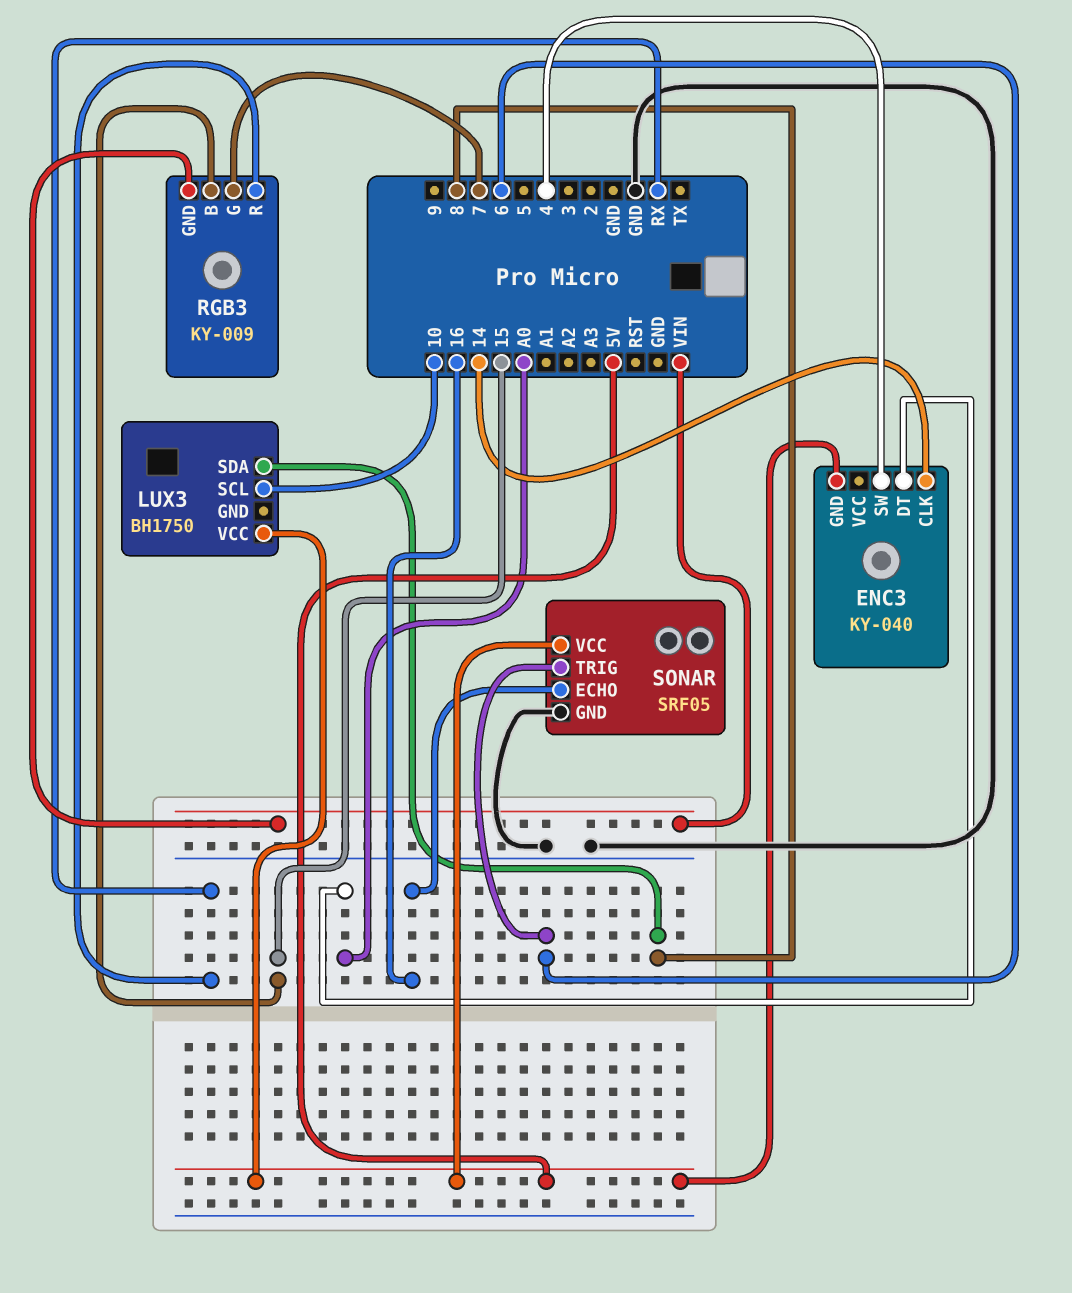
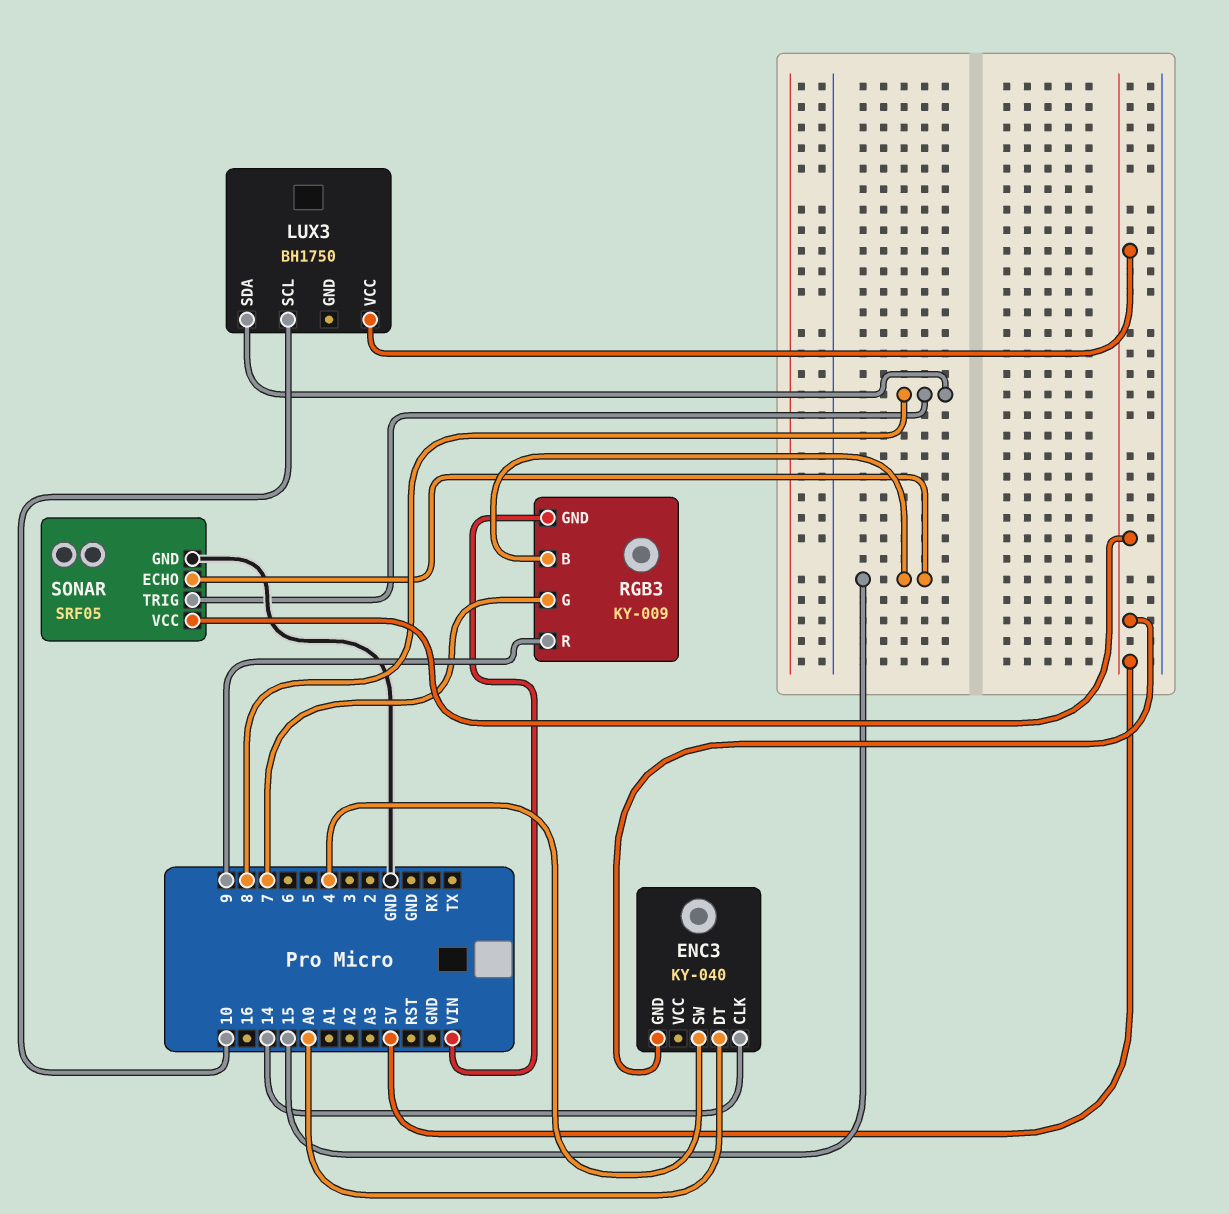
RGB3 pin R: RX -> 9
SONAR pin ECHO: 16 -> 15
SONAR pin TRIG: 6 -> 8

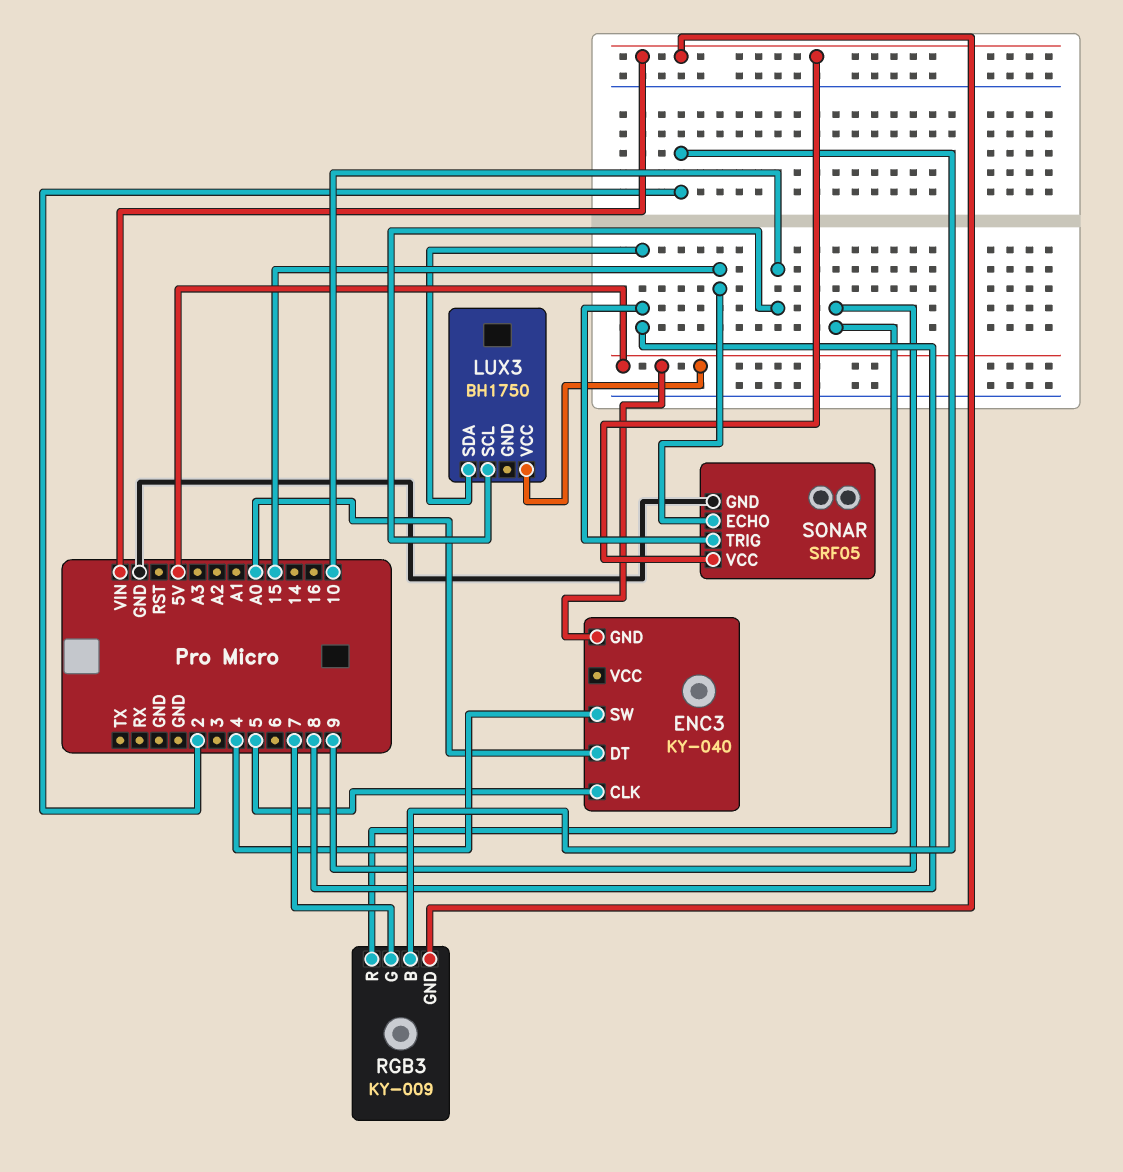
ENC3 pin CLK: 14 -> 5
RGB3 pin B: 15 -> 2
SONAR pin VCC: 5V -> VIN

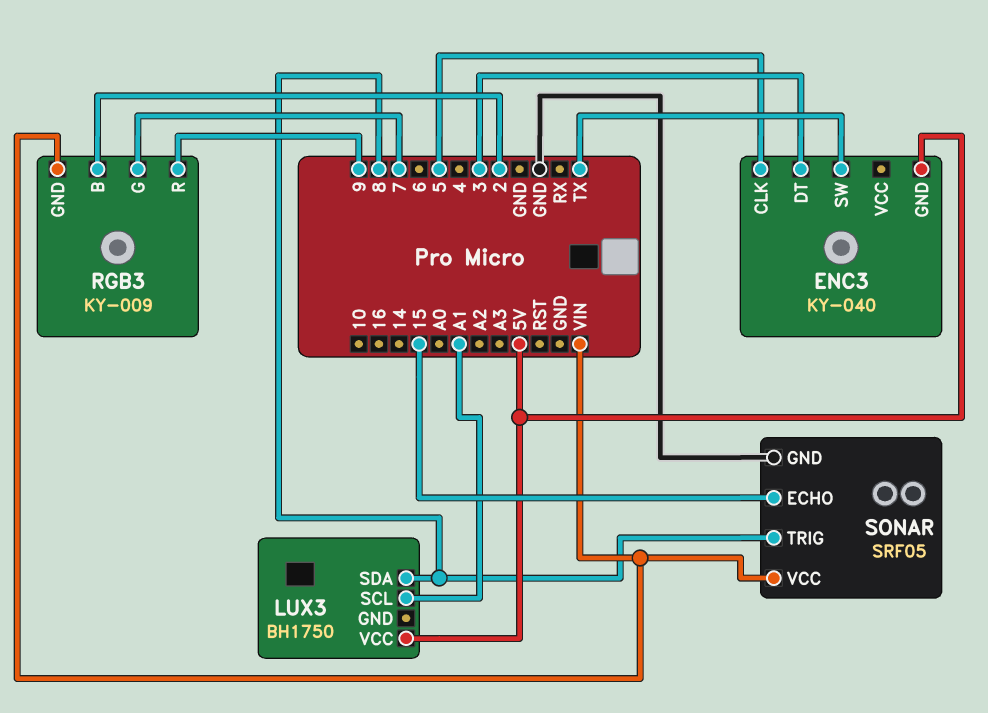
ENC3 pin DT: A0 -> 3
ENC3 pin SW: 4 -> TX
LUX3 pin SCL: 10 -> A1

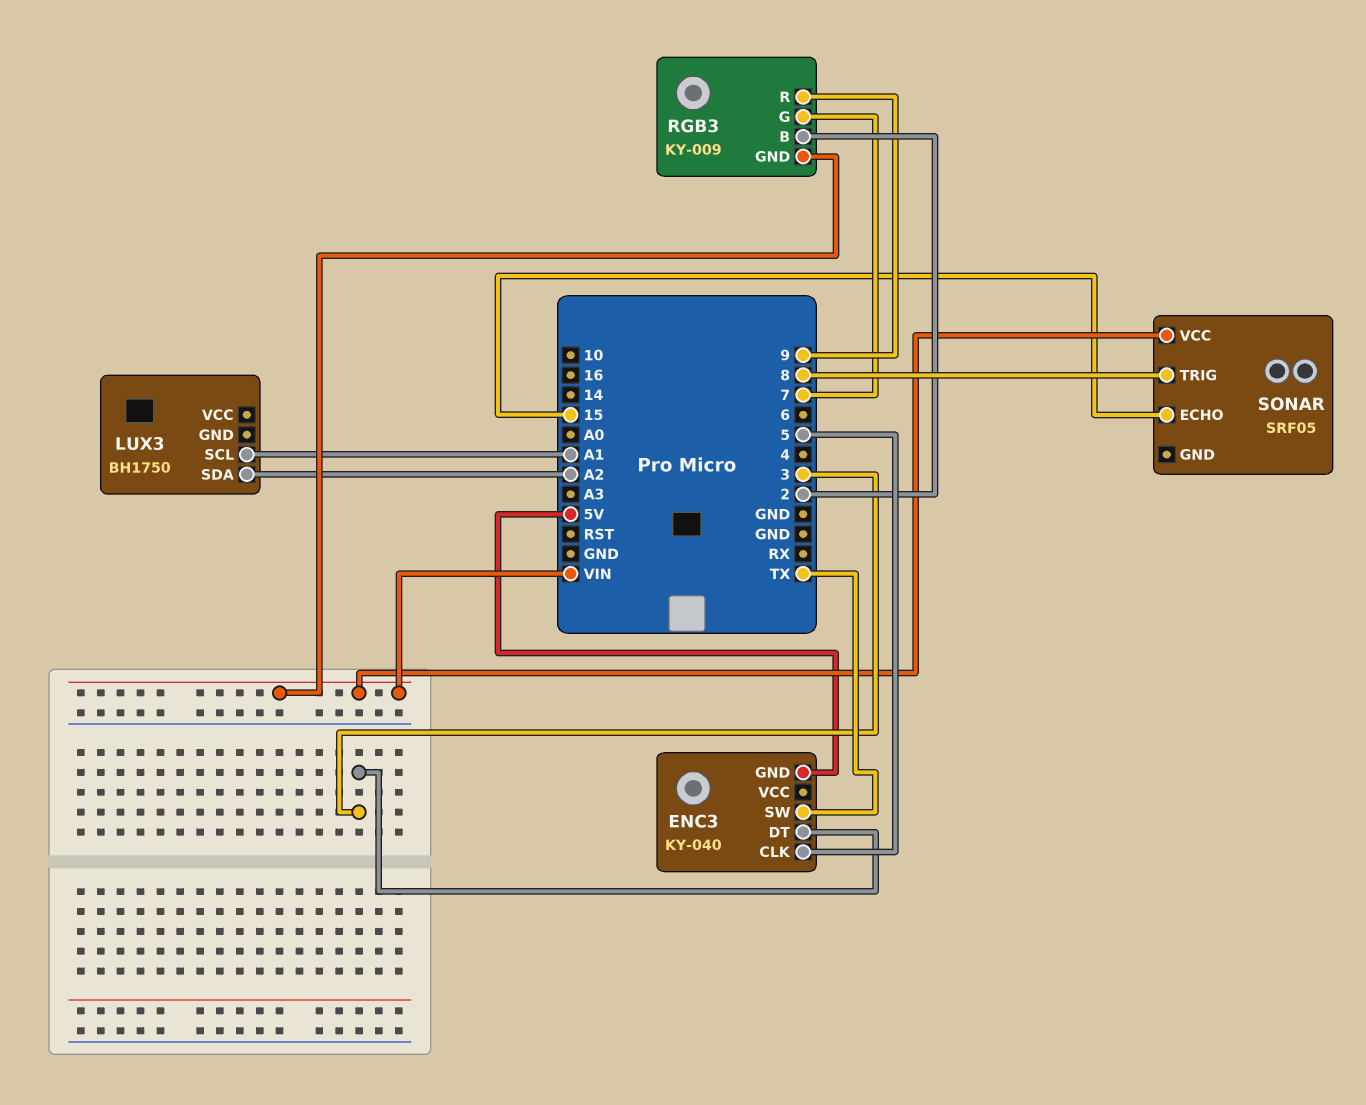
LUX3 pin SDA: 8 -> A2
LUX3 pin VCC: 5V -> none
SONAR pin GND: GND -> none

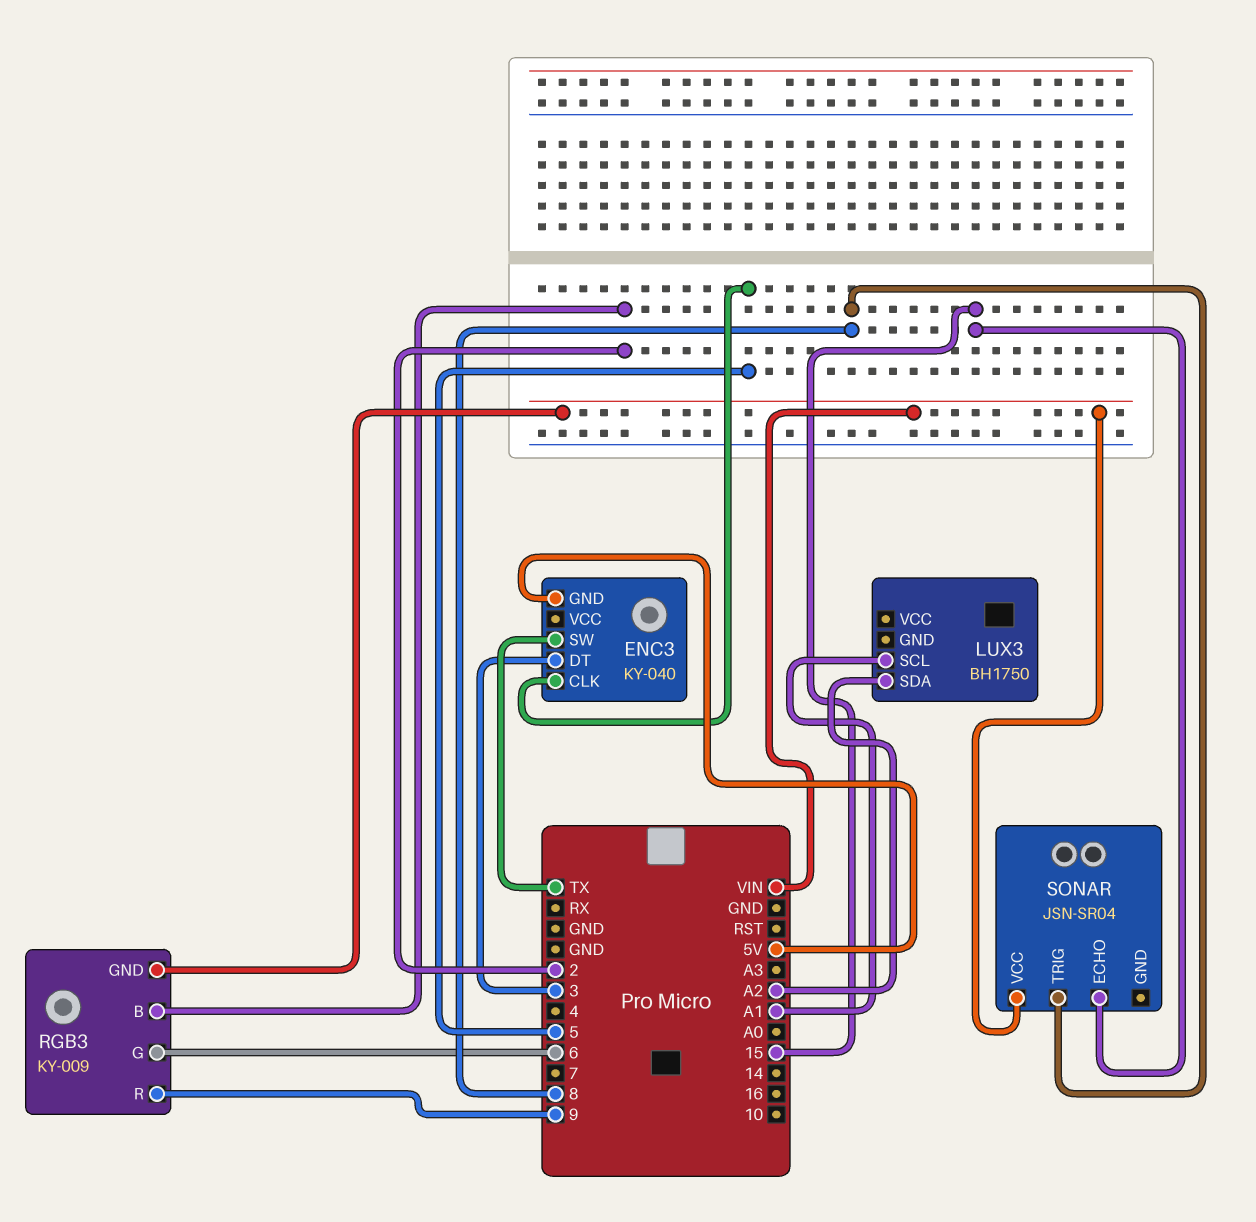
RGB3 pin G: 7 -> 6
SONAR: SRF05 -> JSN-SR04

